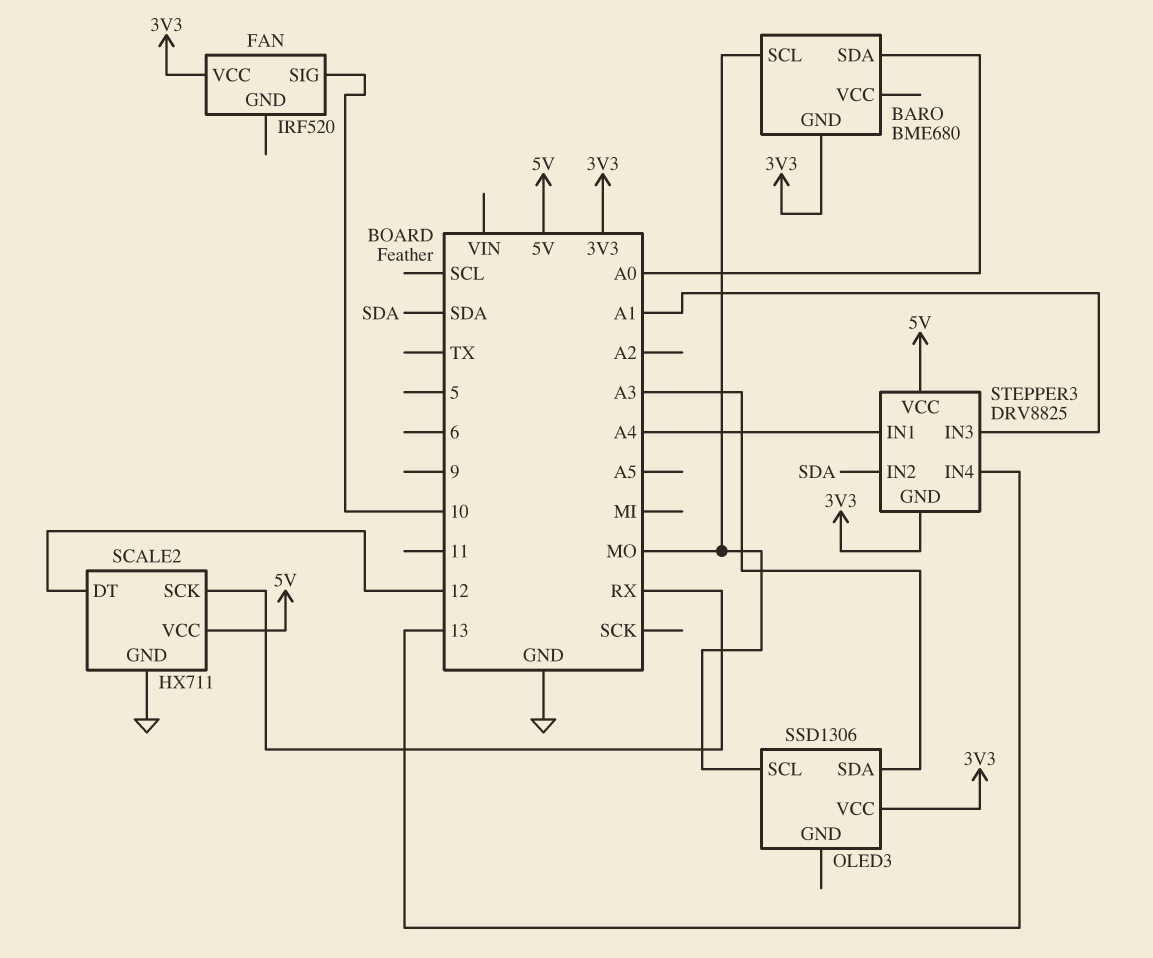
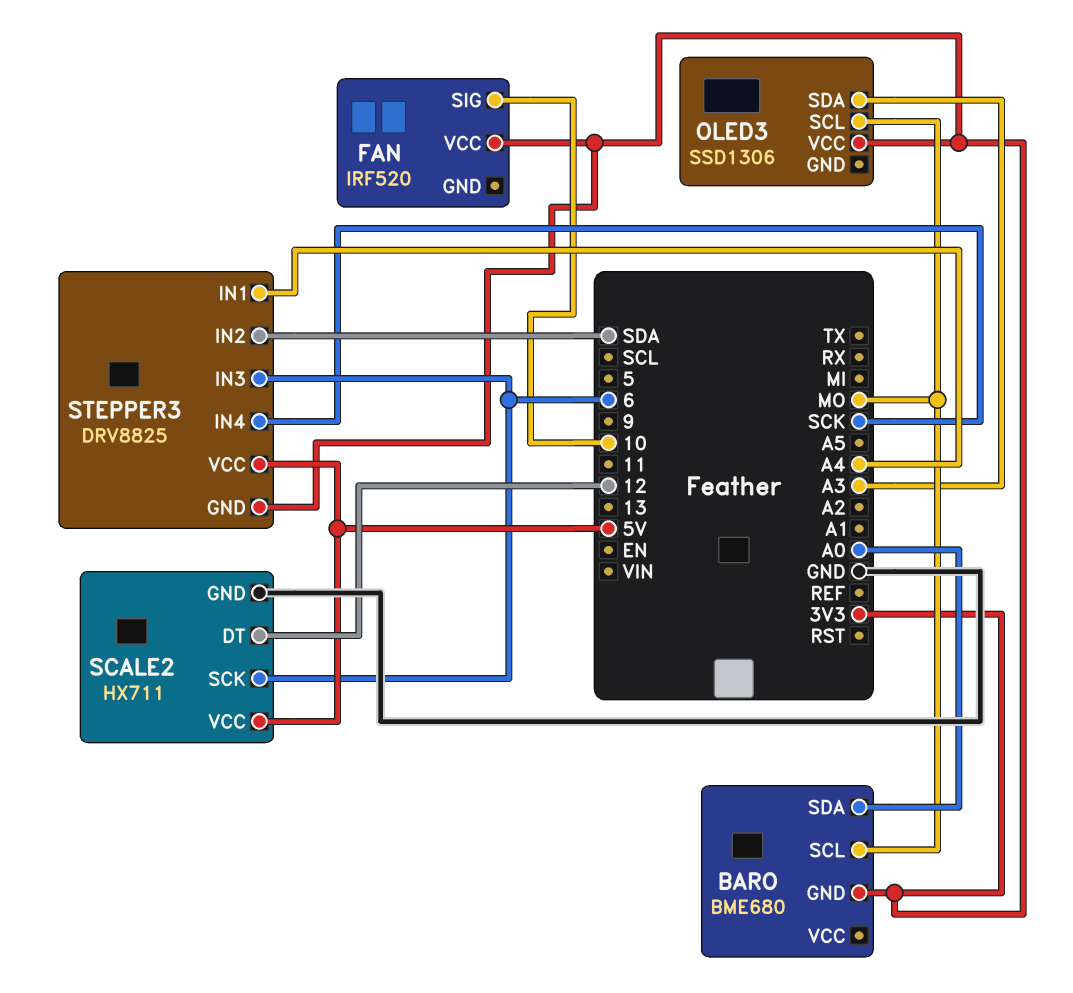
SCALE2 pin SCK: RX -> 6
STEPPER3 pin IN3: A1 -> 6
STEPPER3 pin IN4: 13 -> SCK

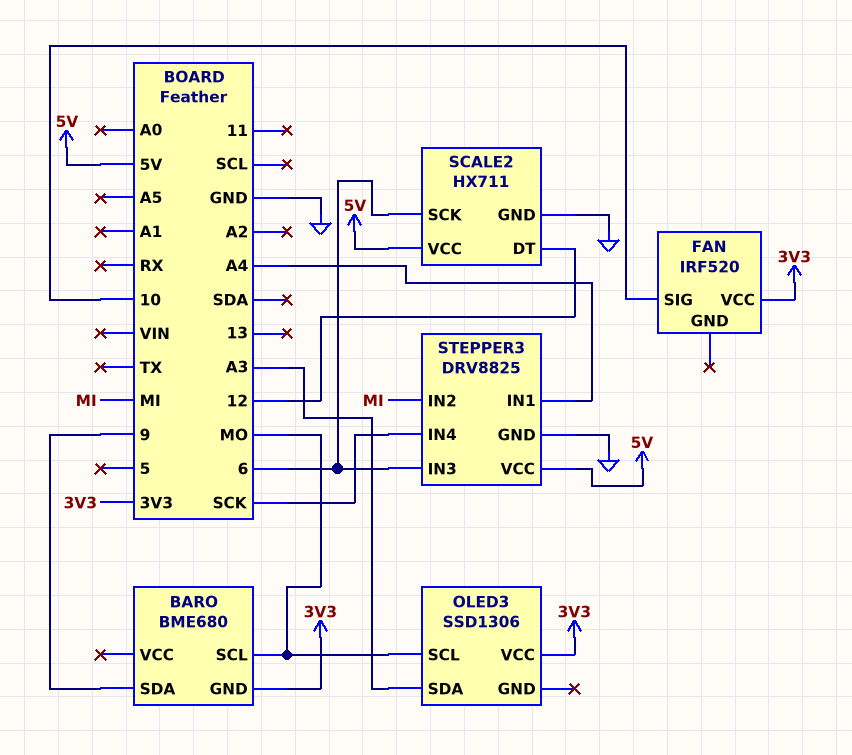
BARO pin SDA: A0 -> 9
STEPPER3 pin GND: 3V3 -> GND
STEPPER3 pin IN2: SDA -> MI

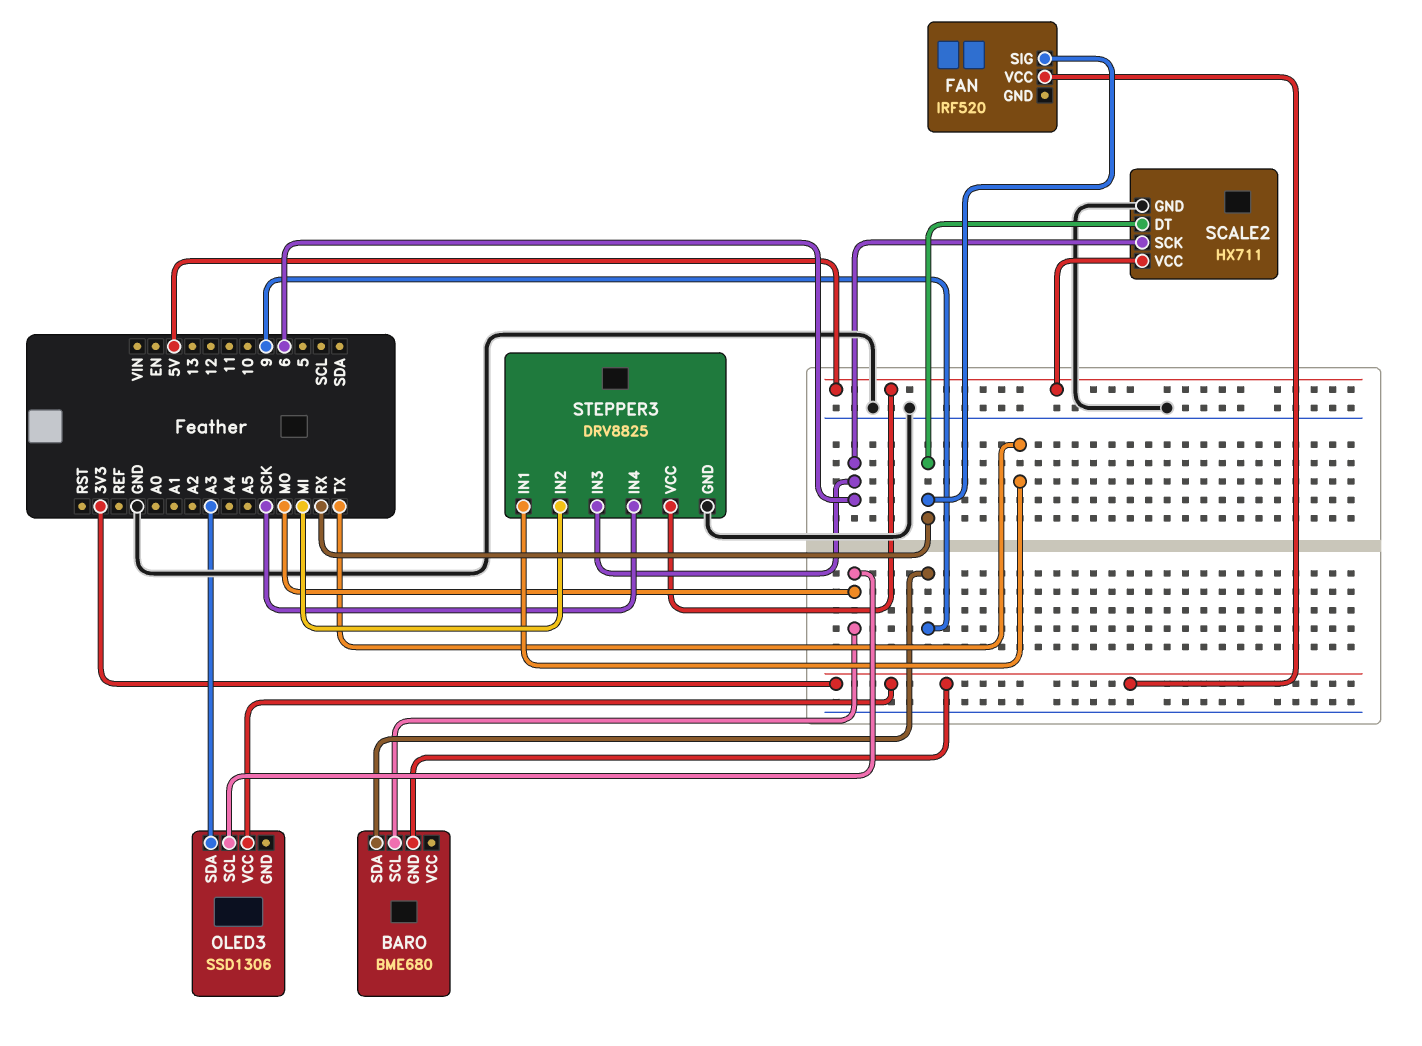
FAN pin SIG: 10 -> RX
SCALE2 pin DT: 12 -> RX
STEPPER3 pin IN1: A4 -> TX

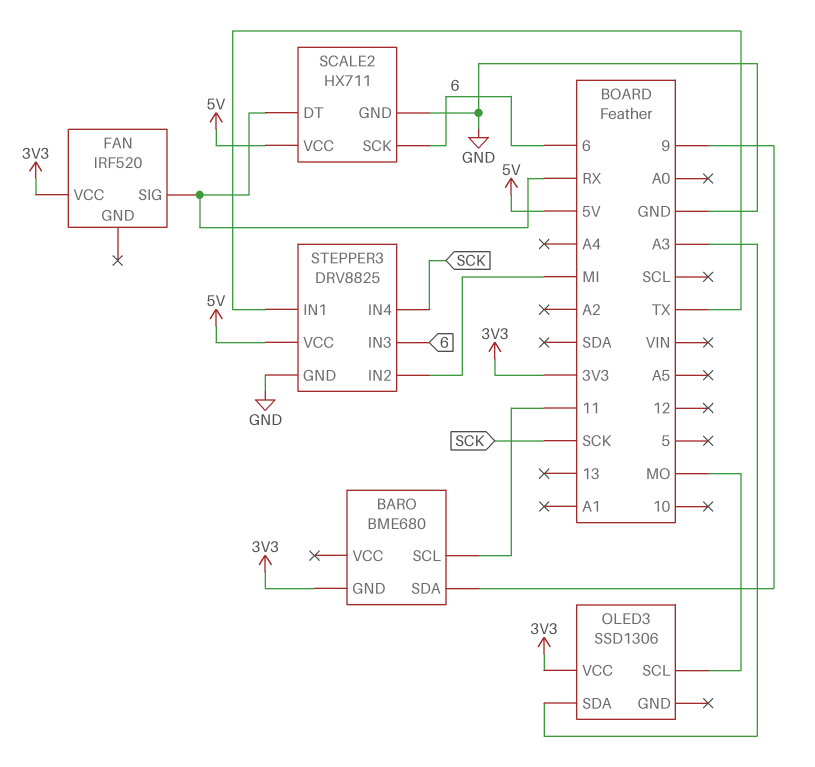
BARO pin SCL: MO -> 11

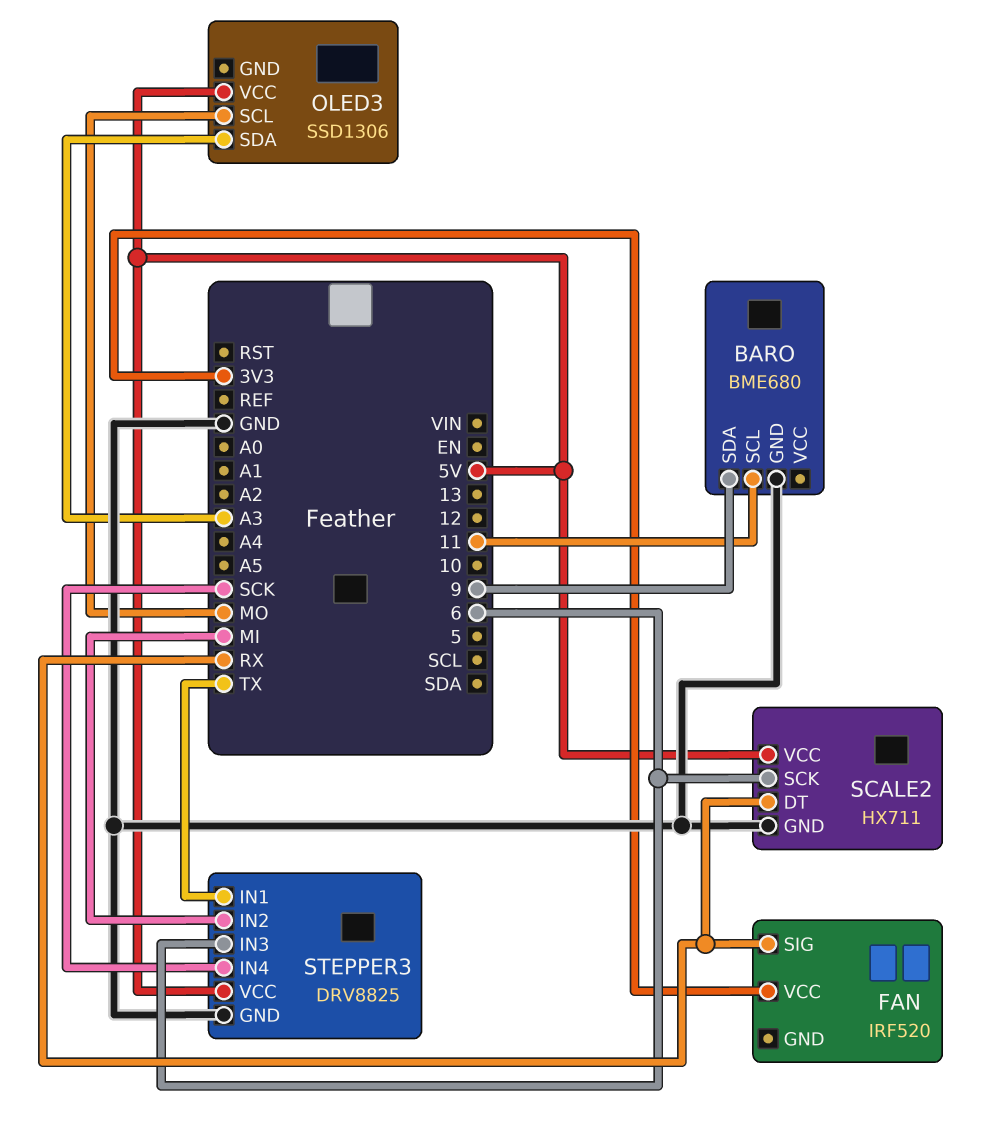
BARO pin GND: 3V3 -> GND
OLED3 pin VCC: 3V3 -> 5V

